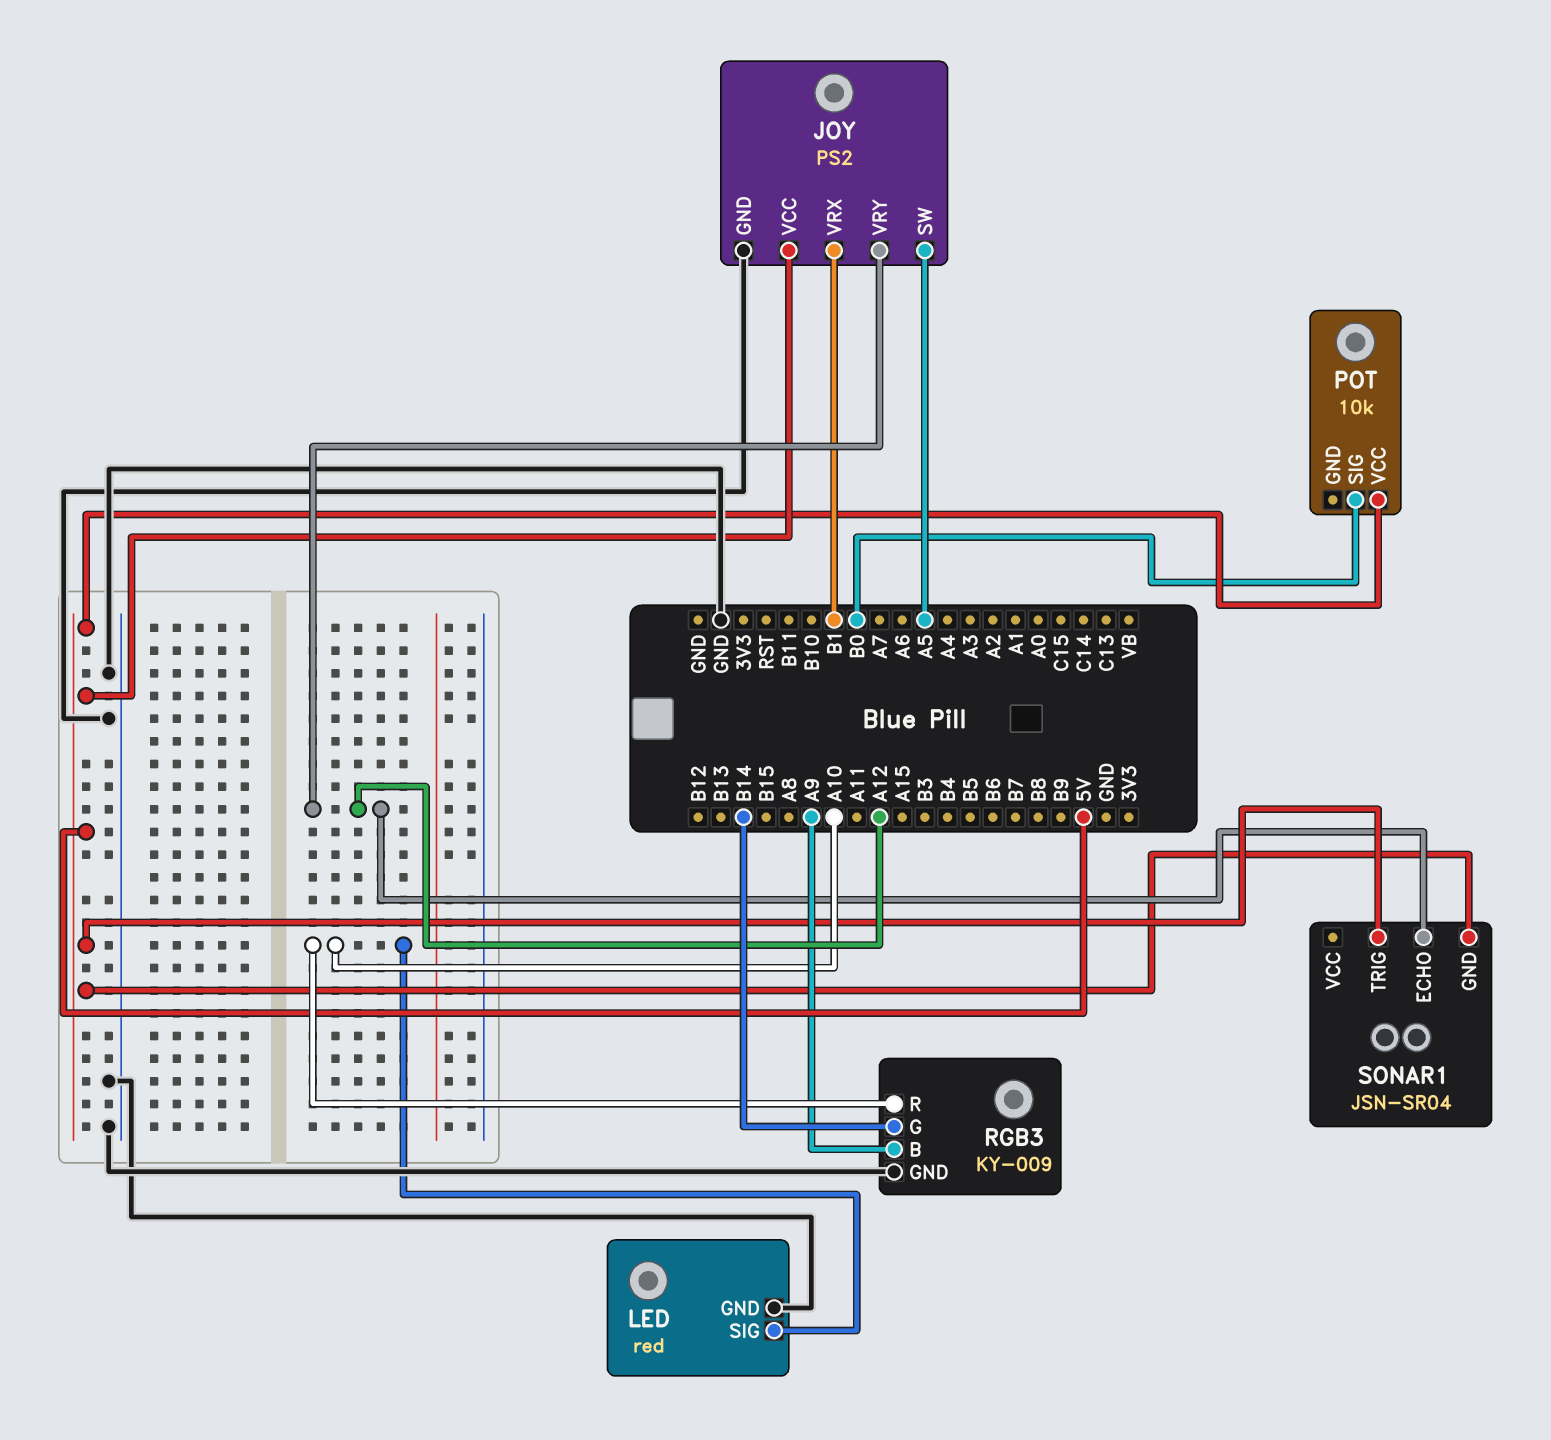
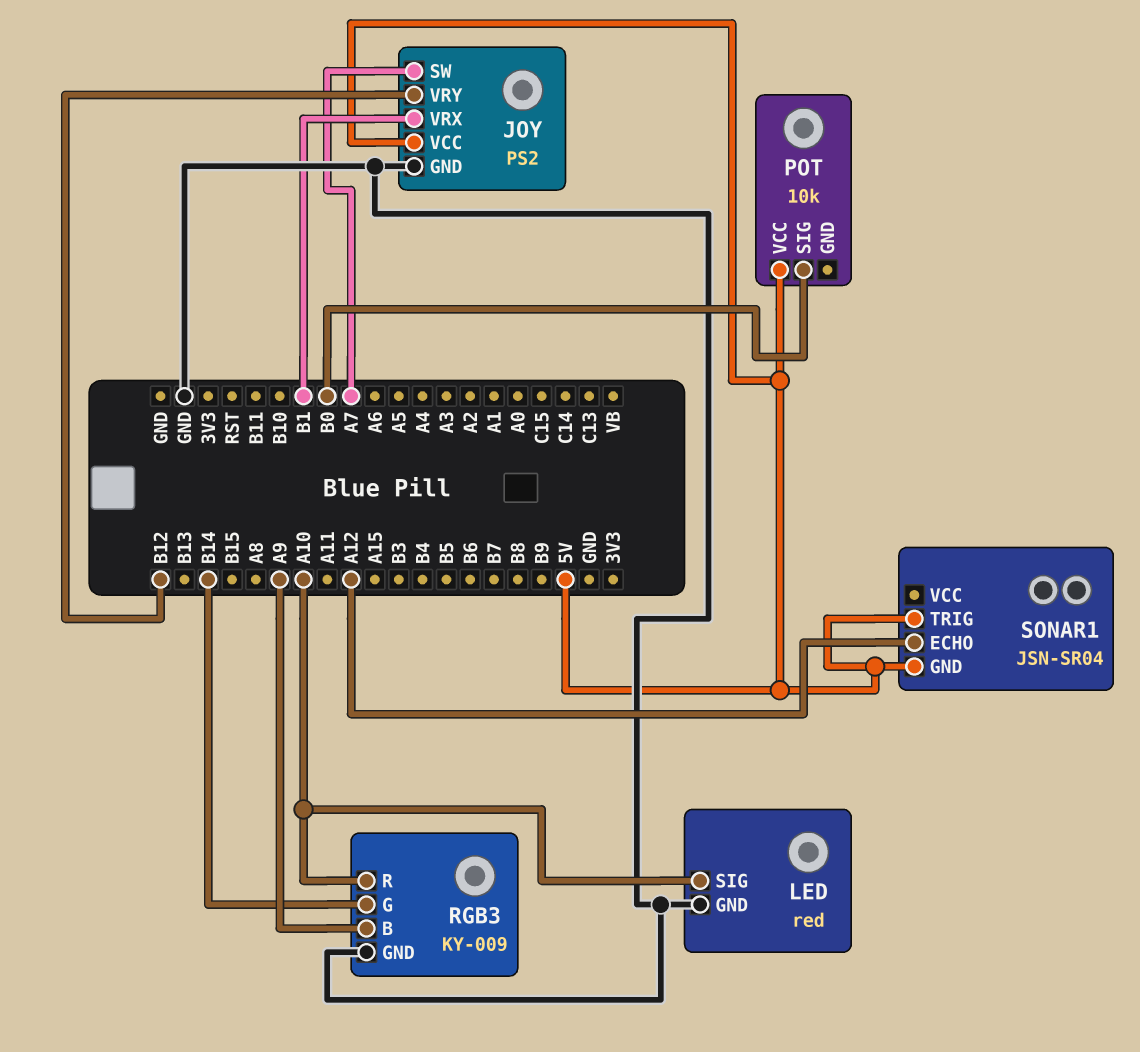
JOY pin SW: A5 -> A7
JOY pin VRY: A12 -> B12

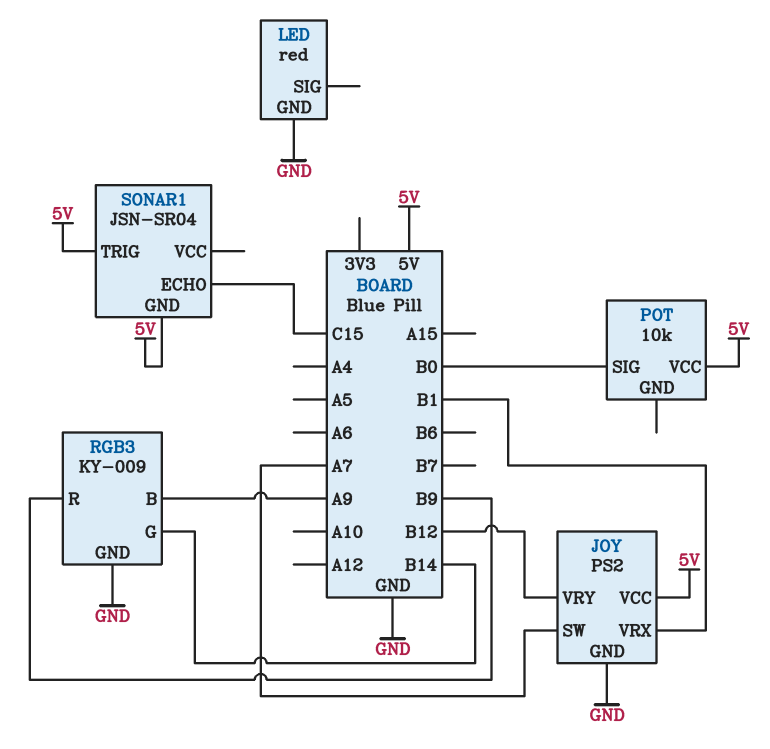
LED pin SIG: A10 -> none
RGB3 pin R: A10 -> B9
SONAR1 pin ECHO: A12 -> C15

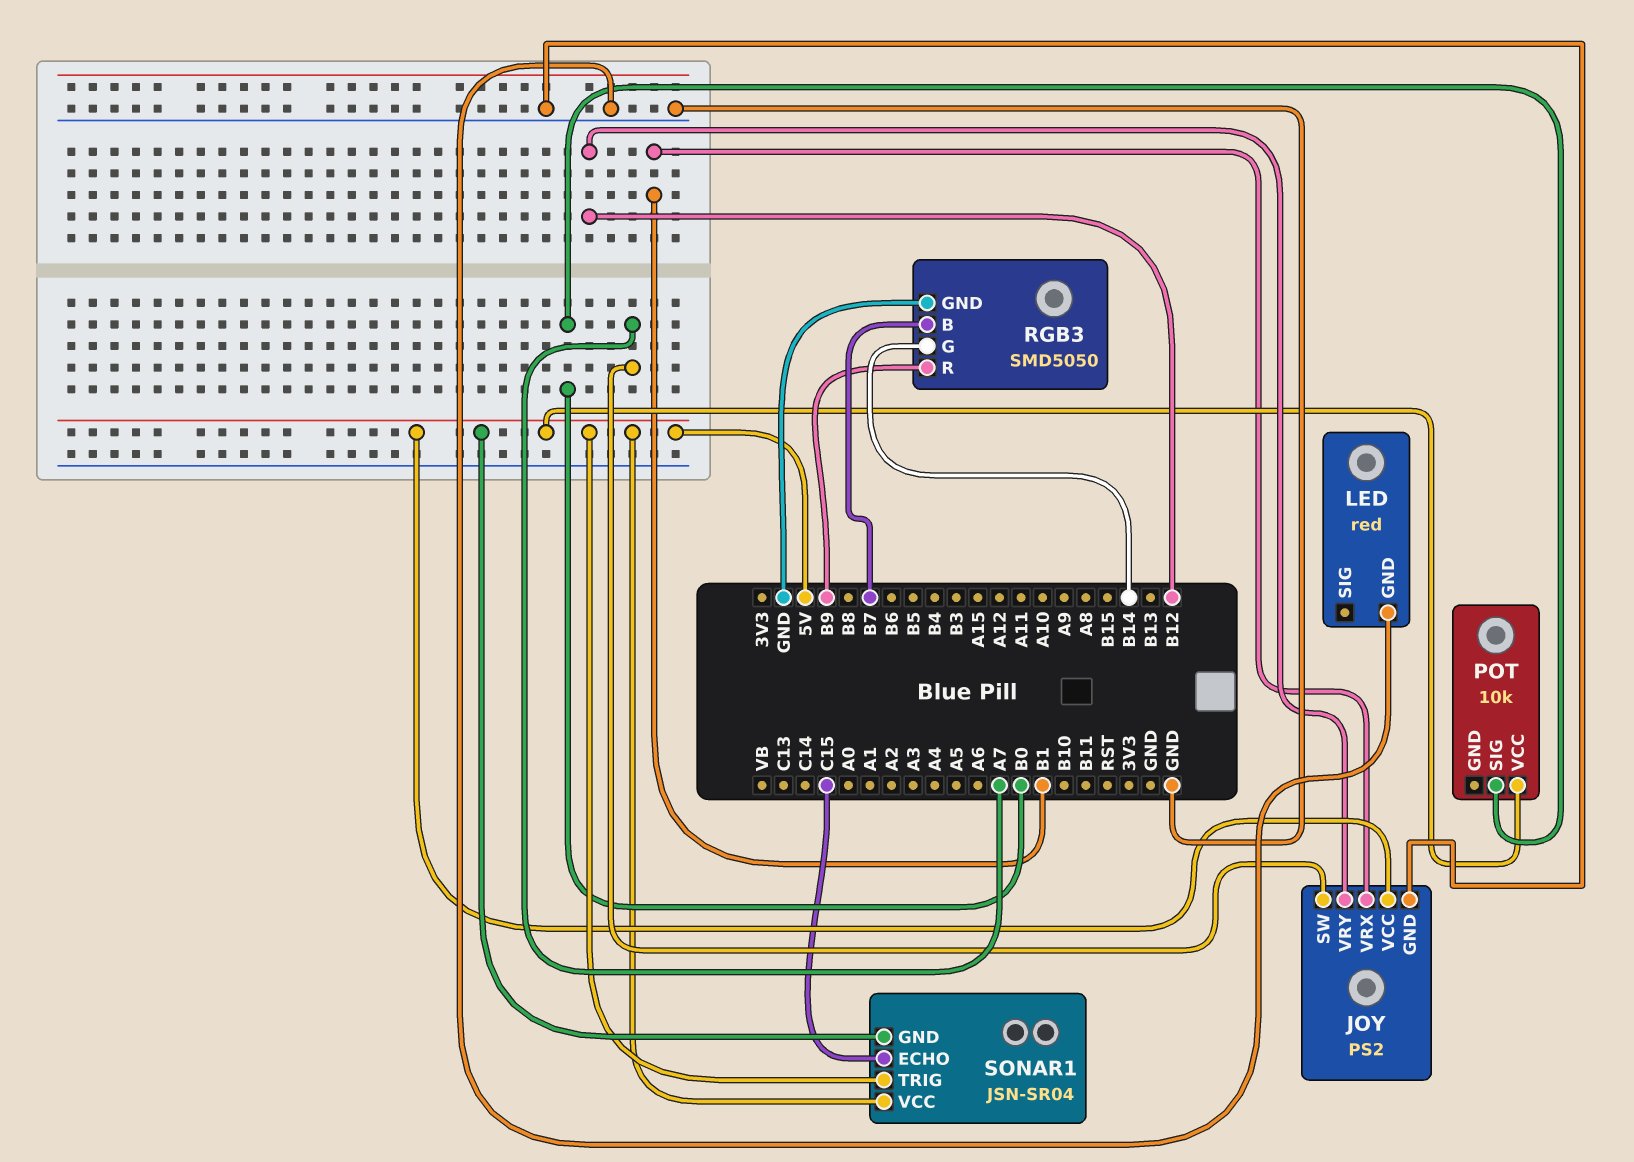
RGB3: KY-009 -> SMD5050
RGB3 pin B: A9 -> B7
SONAR1 pin VCC: none -> 5V

